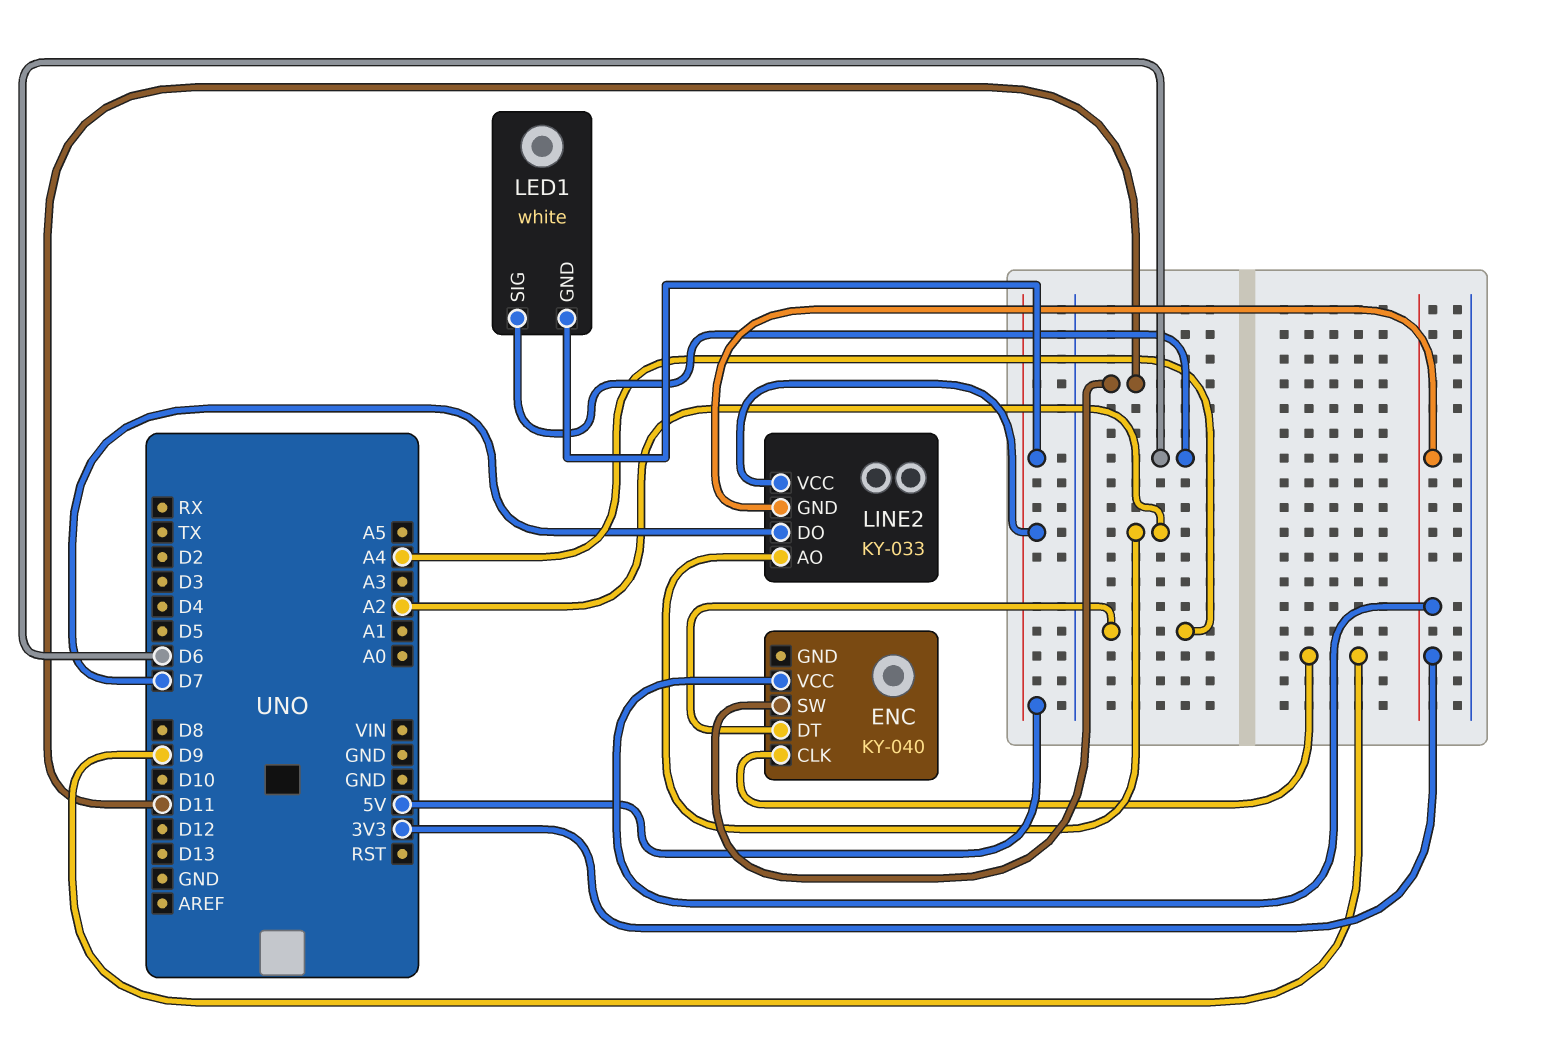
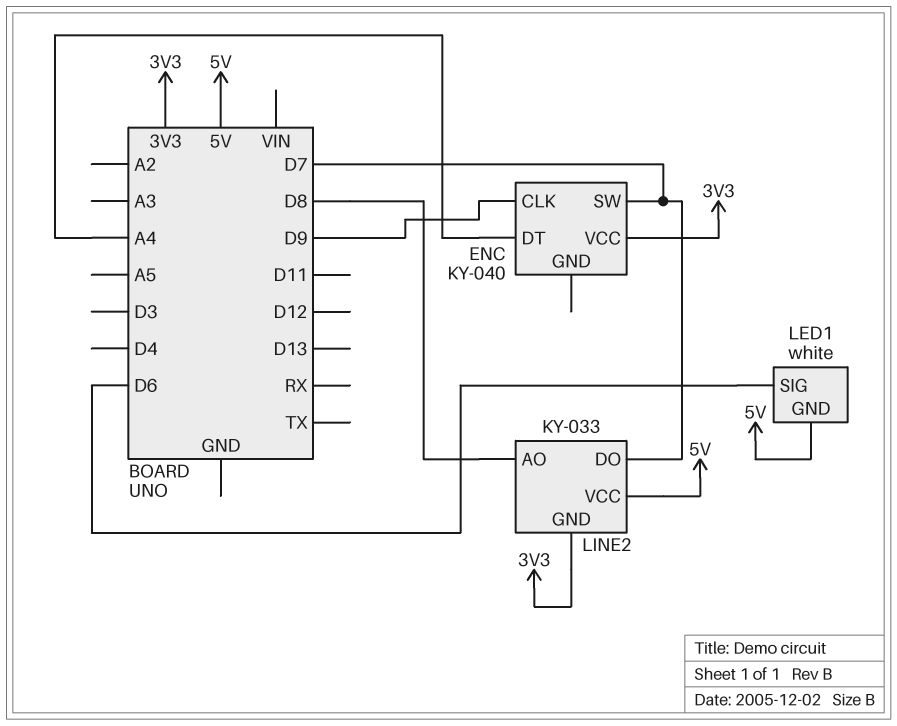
ENC pin SW: D11 -> D7
LINE2 pin AO: A2 -> D8

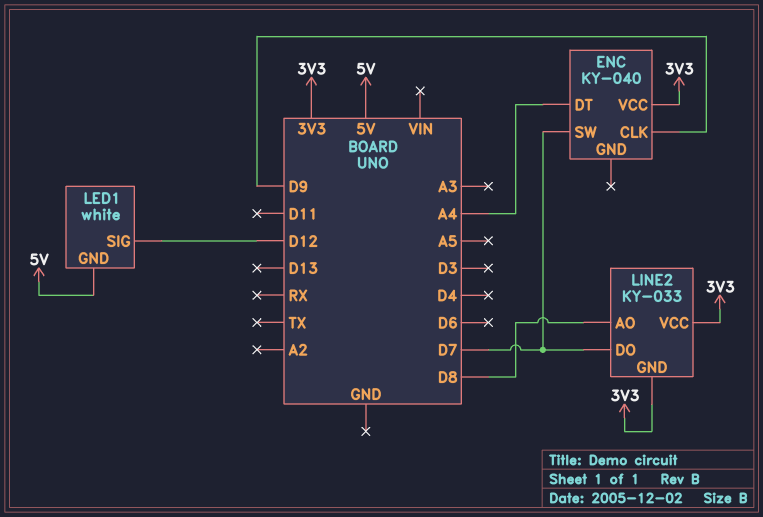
LED1 pin SIG: D6 -> D12
LINE2 pin VCC: 5V -> 3V3

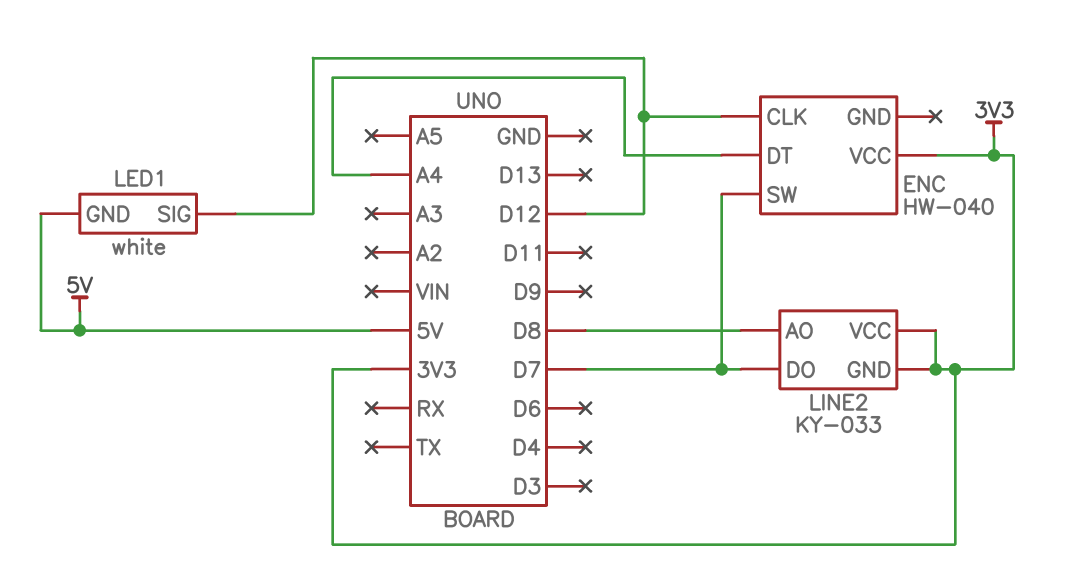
ENC: KY-040 -> HW-040
ENC pin CLK: D9 -> D12

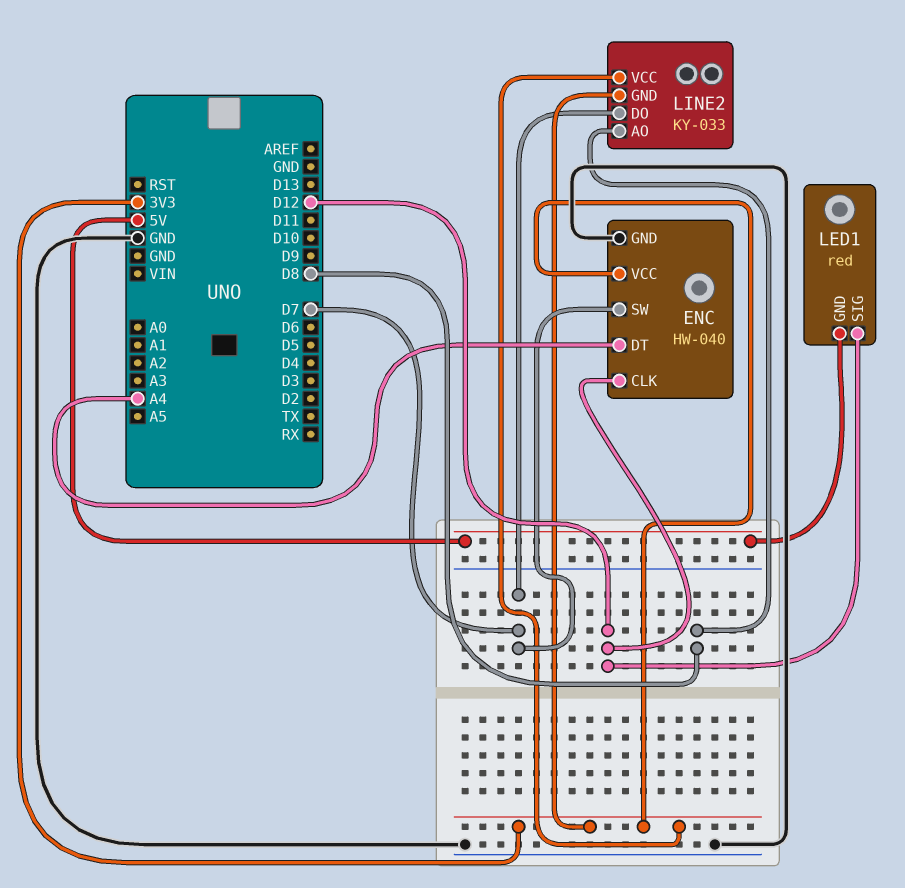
ENC pin GND: none -> GND
LED1: white -> red

